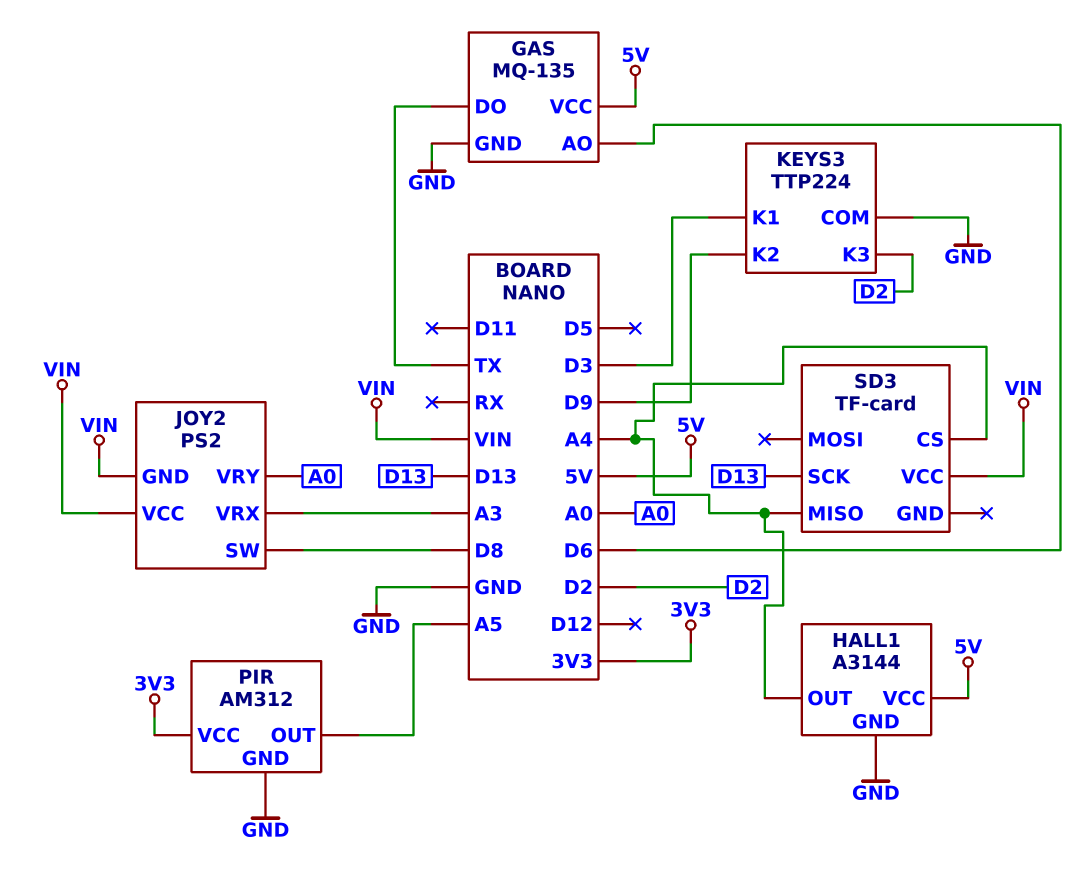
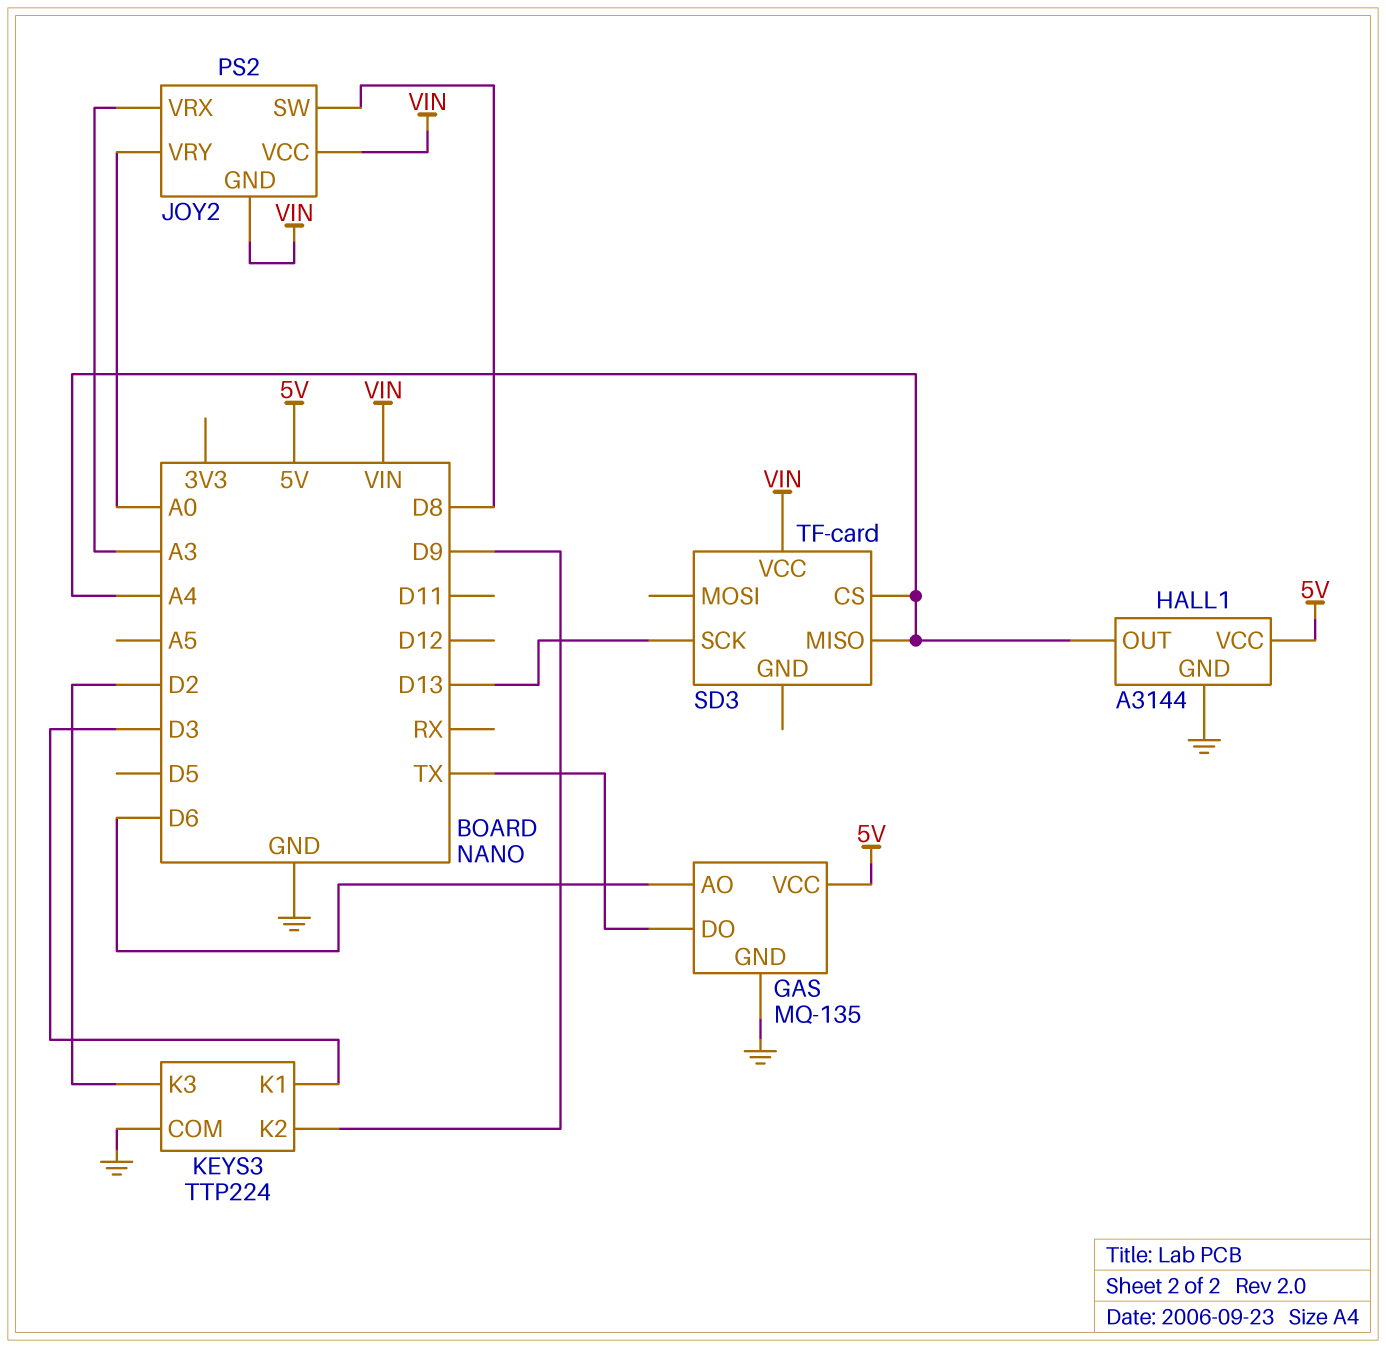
PIR: AM312 -> none
PIR pin GND: GND -> none
PIR pin OUT: A5 -> none
PIR pin VCC: 3V3 -> none

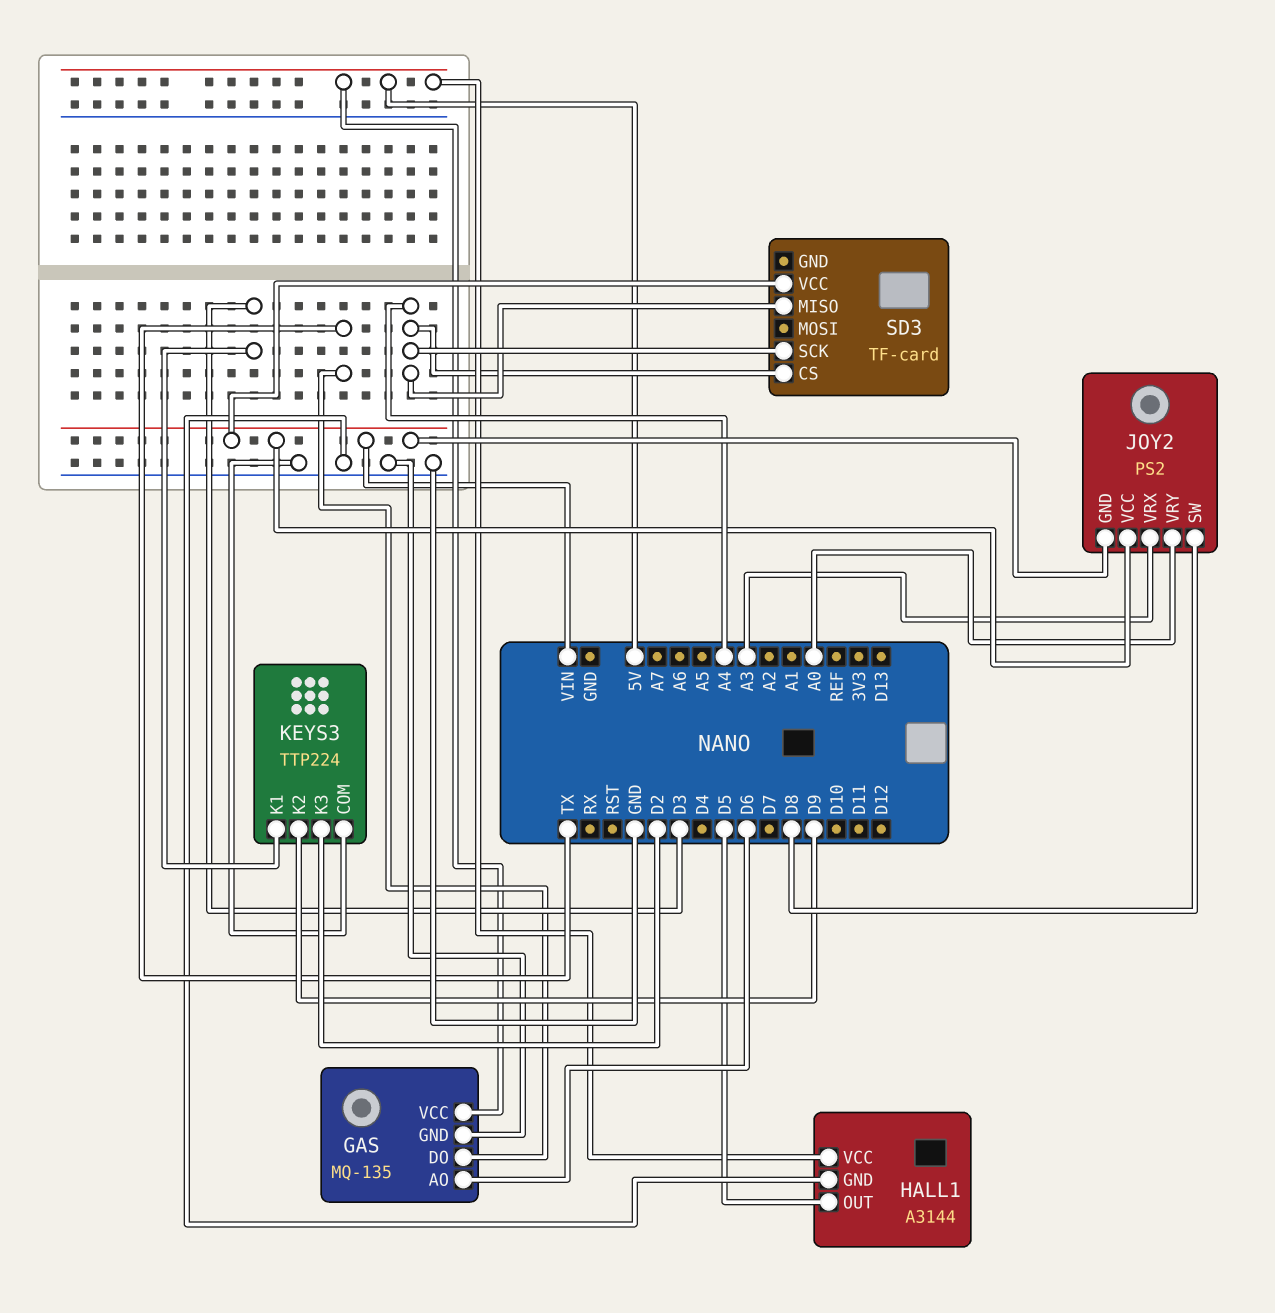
HALL1 pin OUT: A4 -> D5
SD3 pin SCK: D13 -> A4

